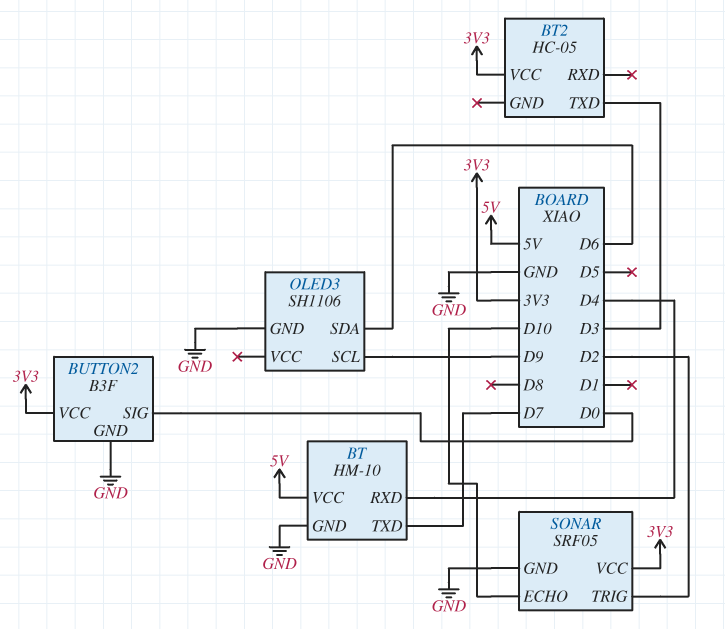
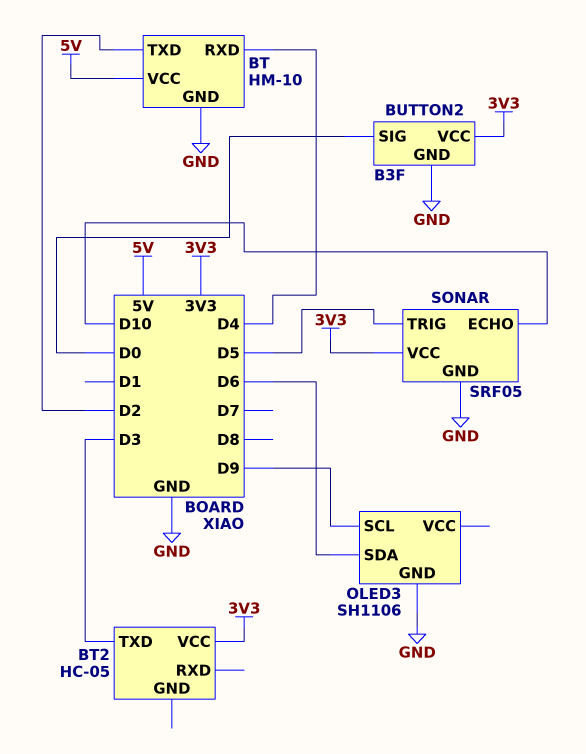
BT pin TXD: D7 -> D2
SONAR pin TRIG: D2 -> D5

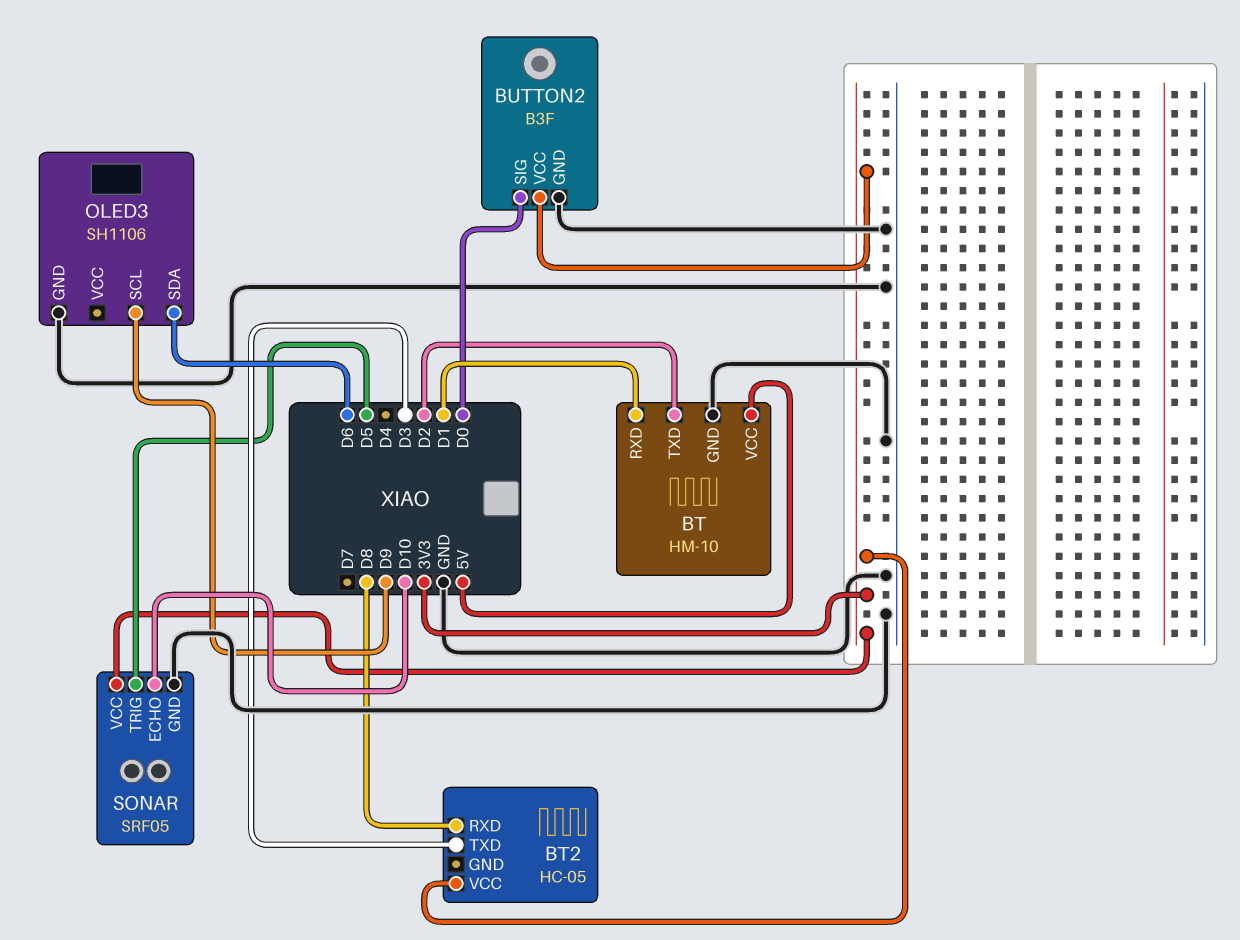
BT pin RXD: D4 -> D1
BT2 pin RXD: none -> D8

